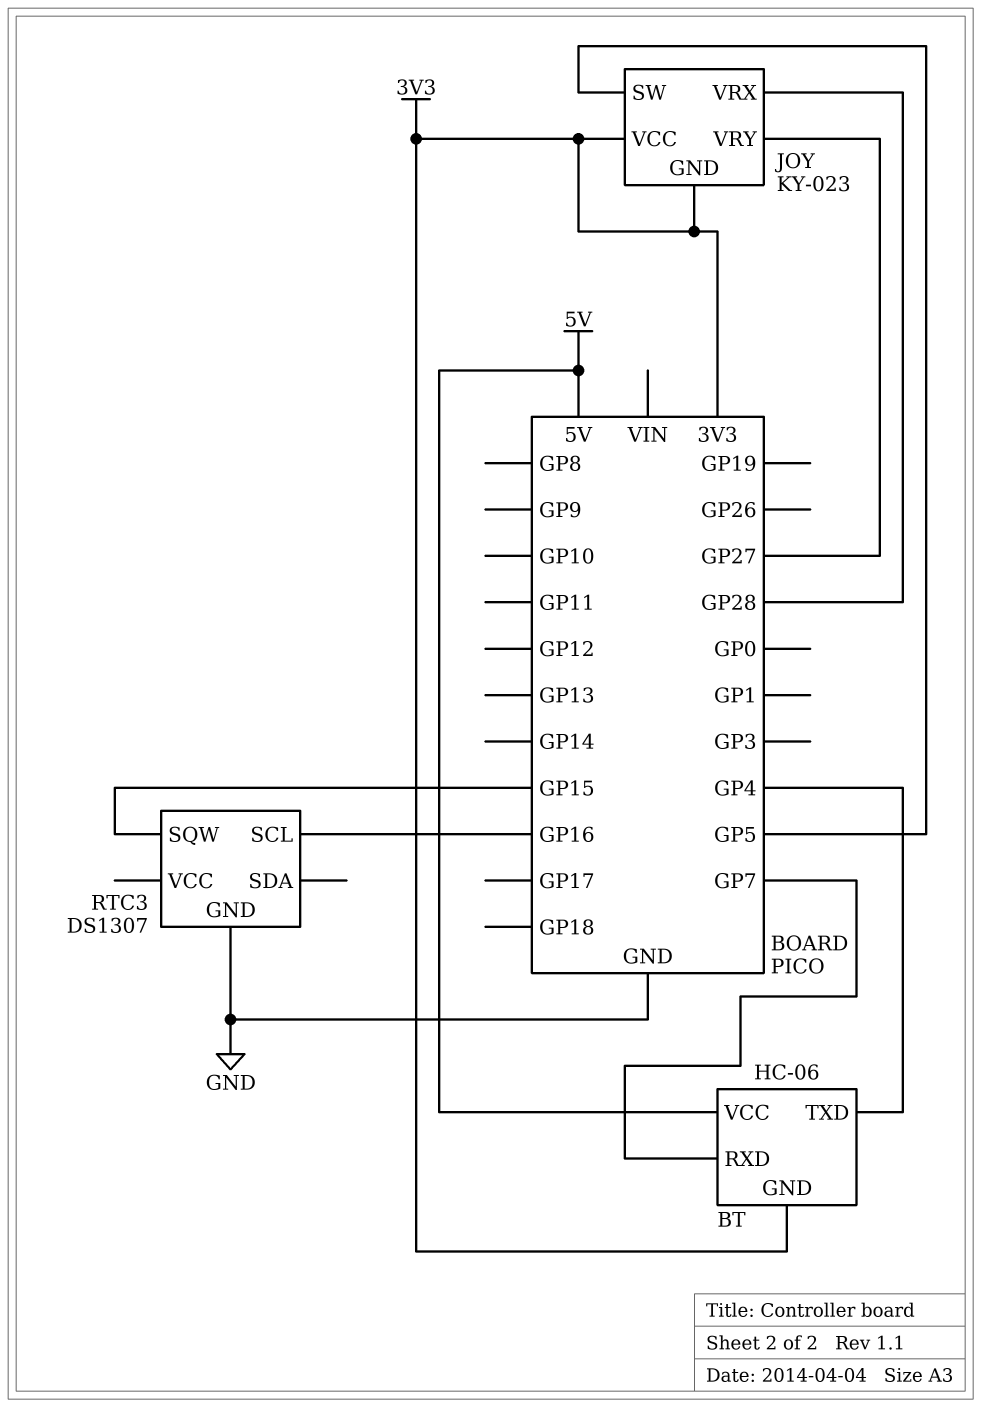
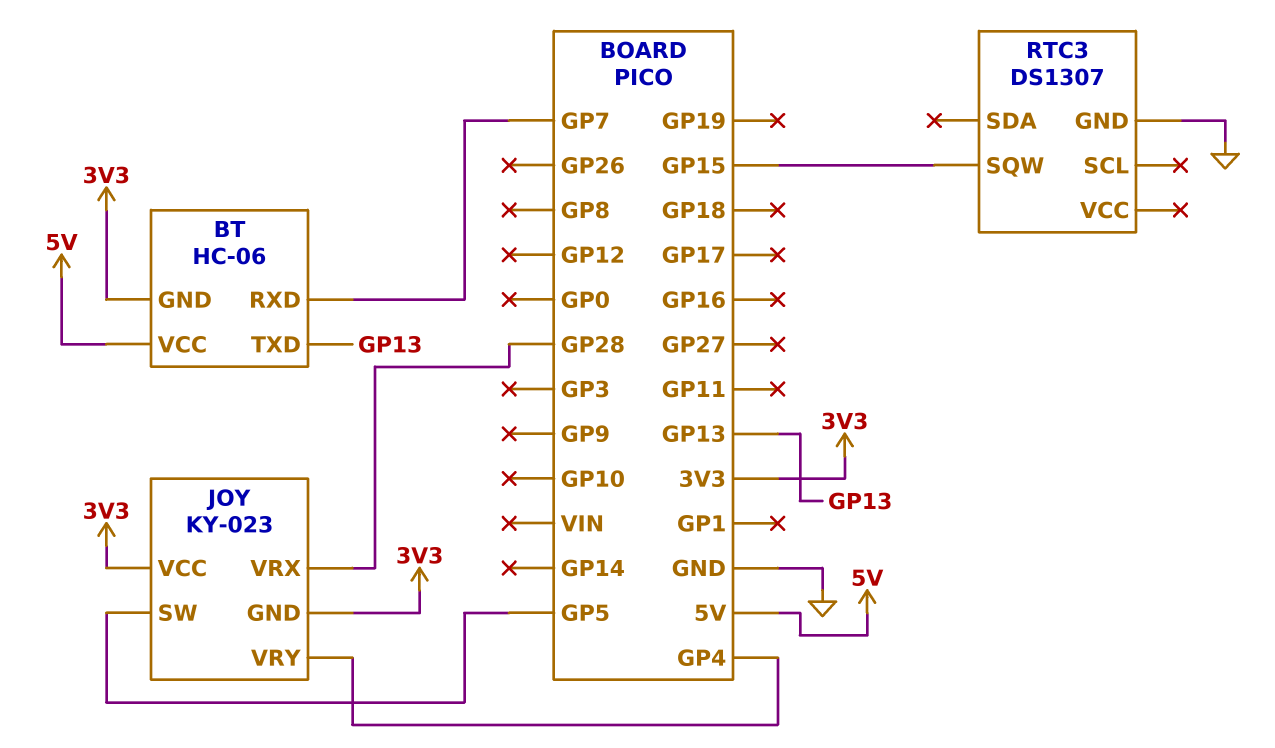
BT pin TXD: GP4 -> GP13
JOY pin VRY: GP27 -> GP4
RTC3 pin SCL: GP16 -> none

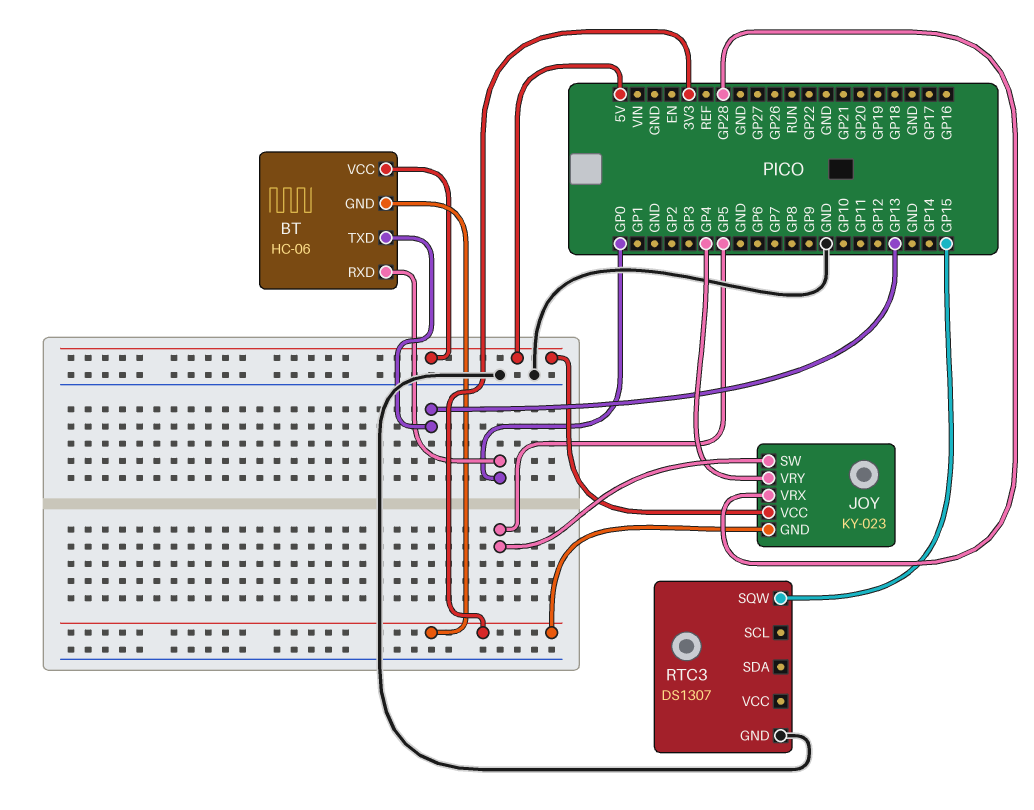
BT pin RXD: GP7 -> GP0
JOY pin VCC: 3V3 -> 5V

